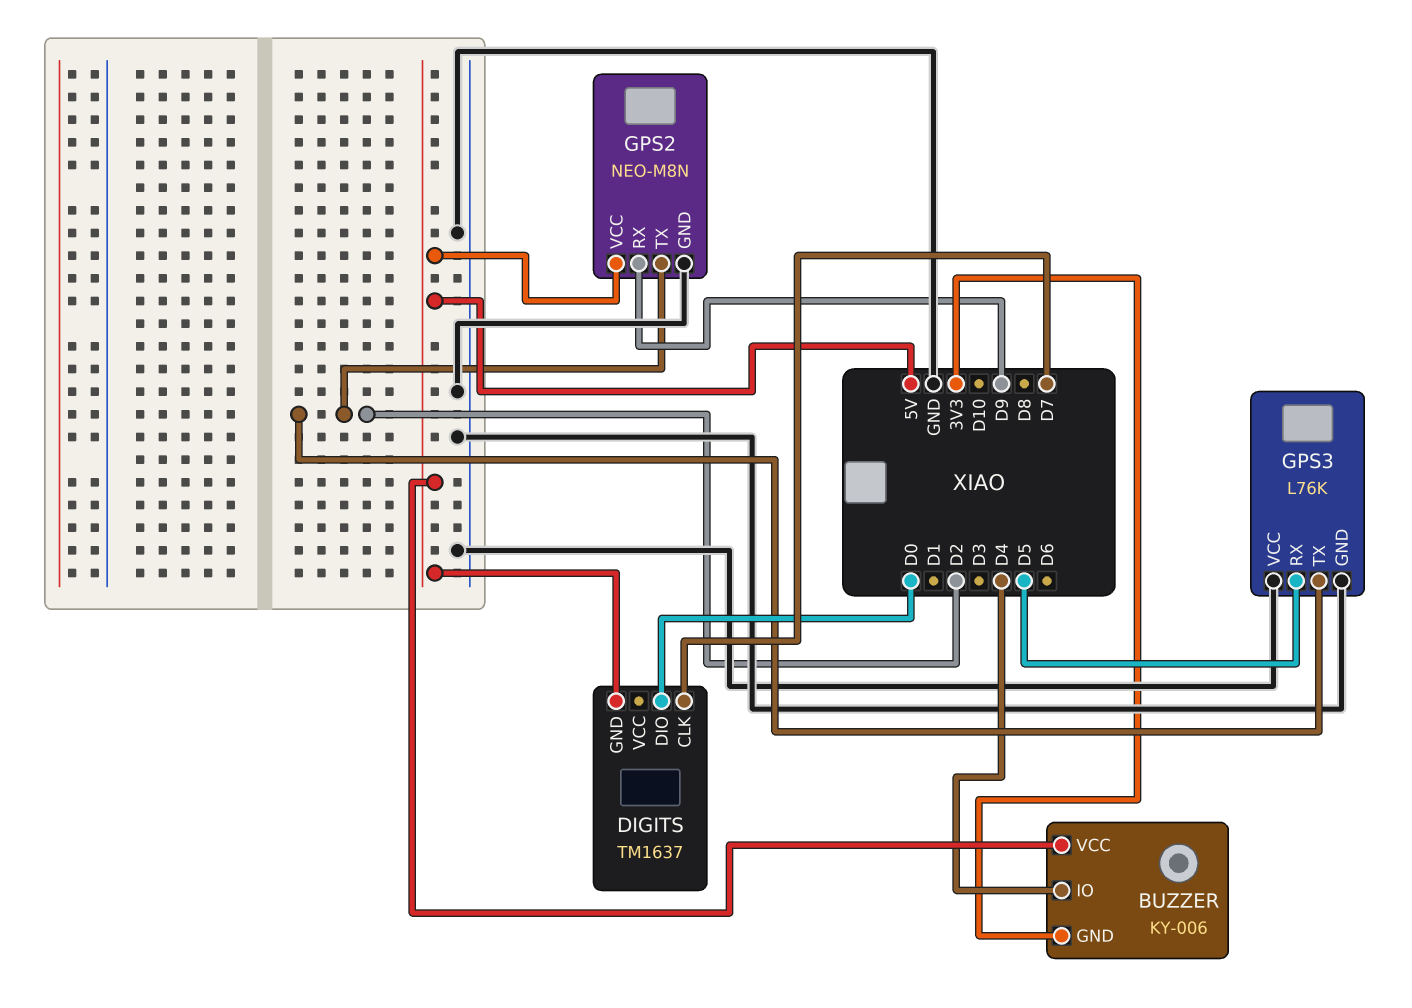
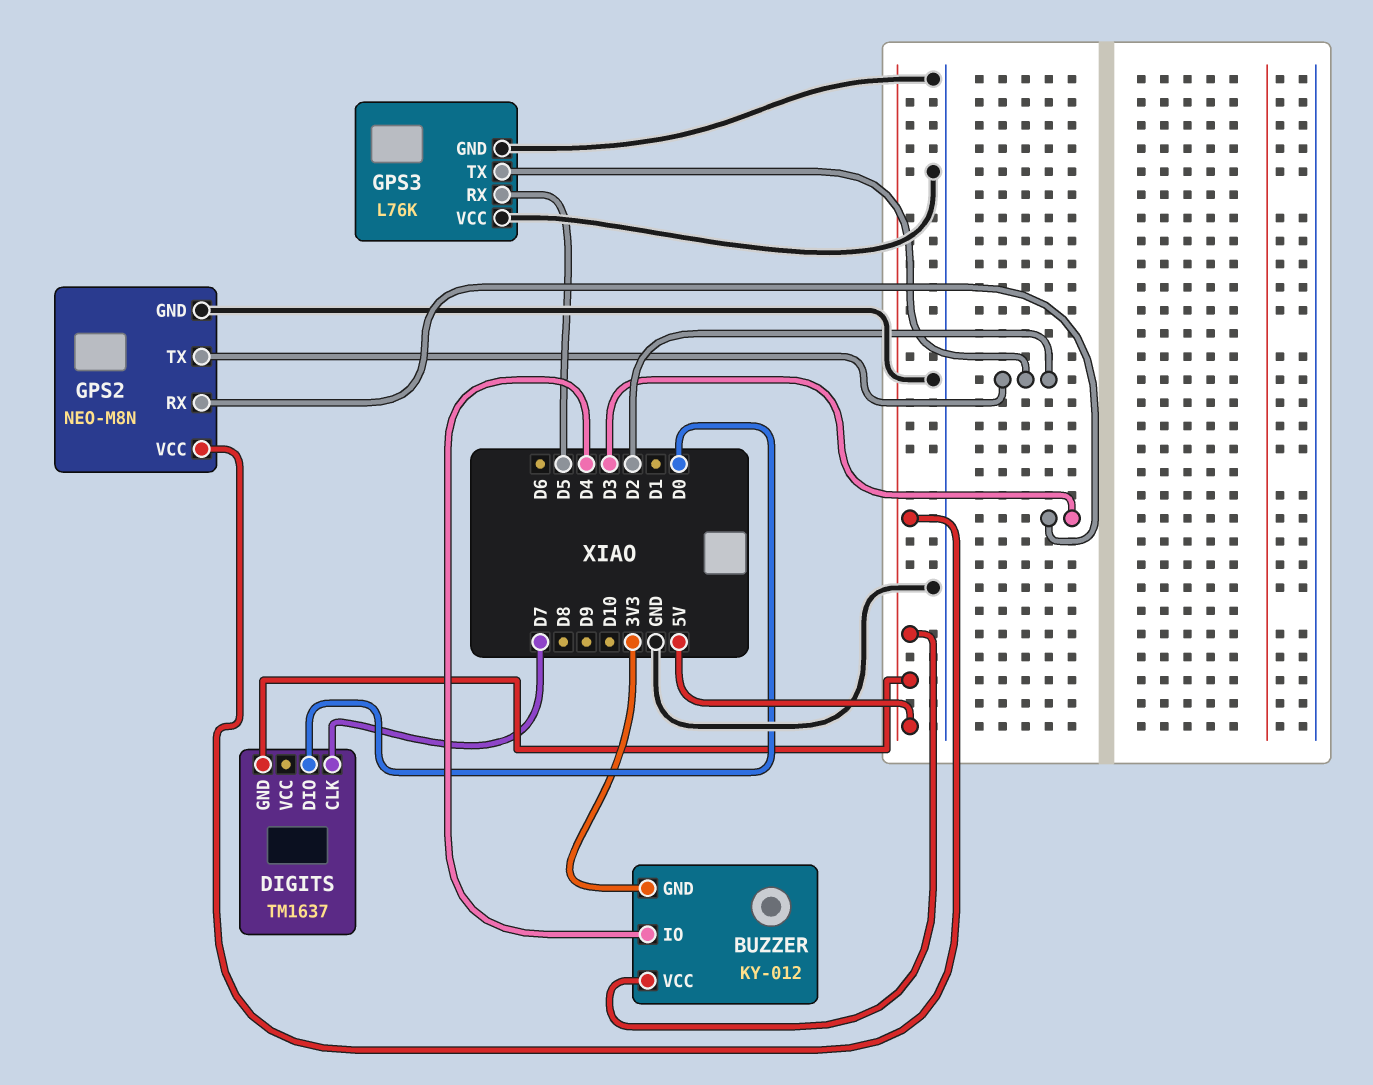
BUZZER: KY-006 -> KY-012
GPS2 pin RX: D9 -> D3

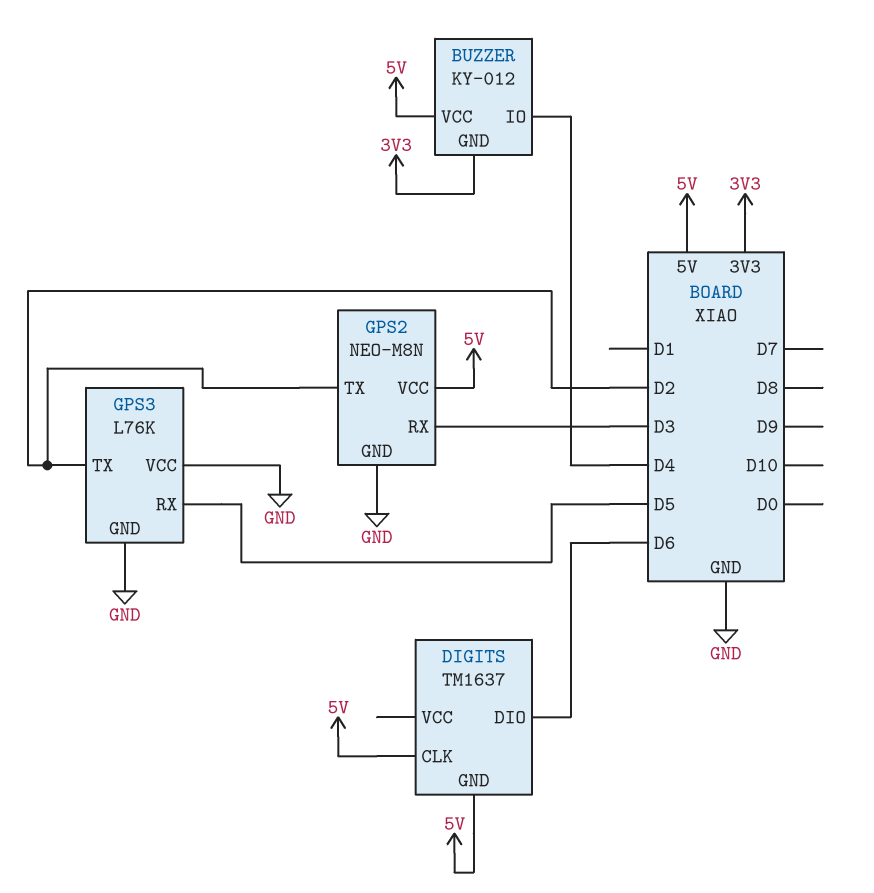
DIGITS pin CLK: D7 -> 5V
DIGITS pin DIO: D0 -> D6

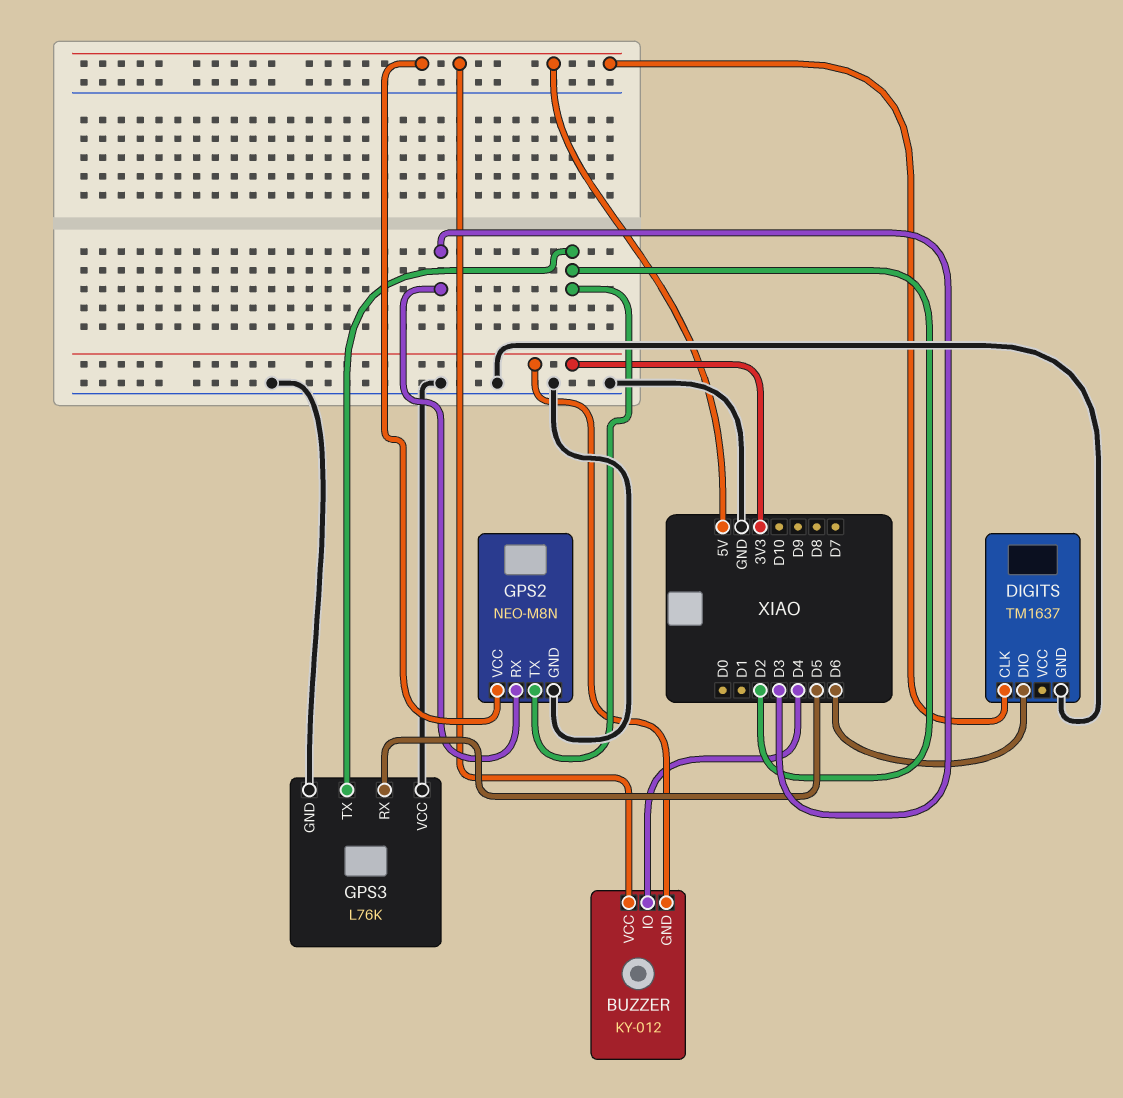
DIGITS pin GND: 5V -> GND

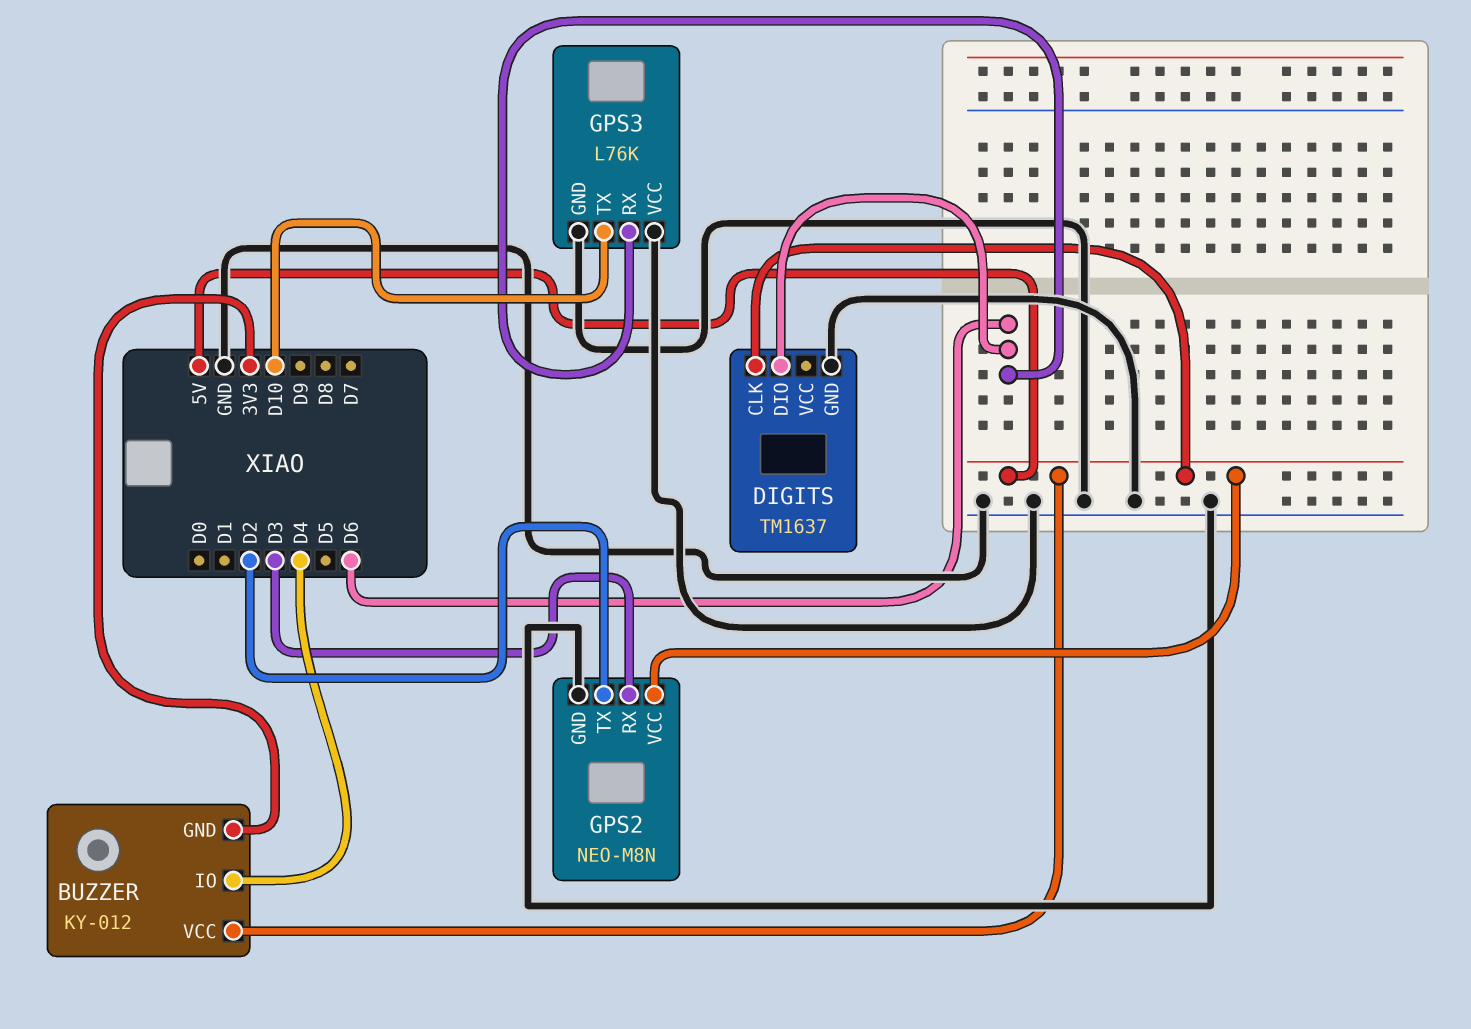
GPS3 pin RX: D5 -> D6
GPS3 pin TX: D2 -> D10

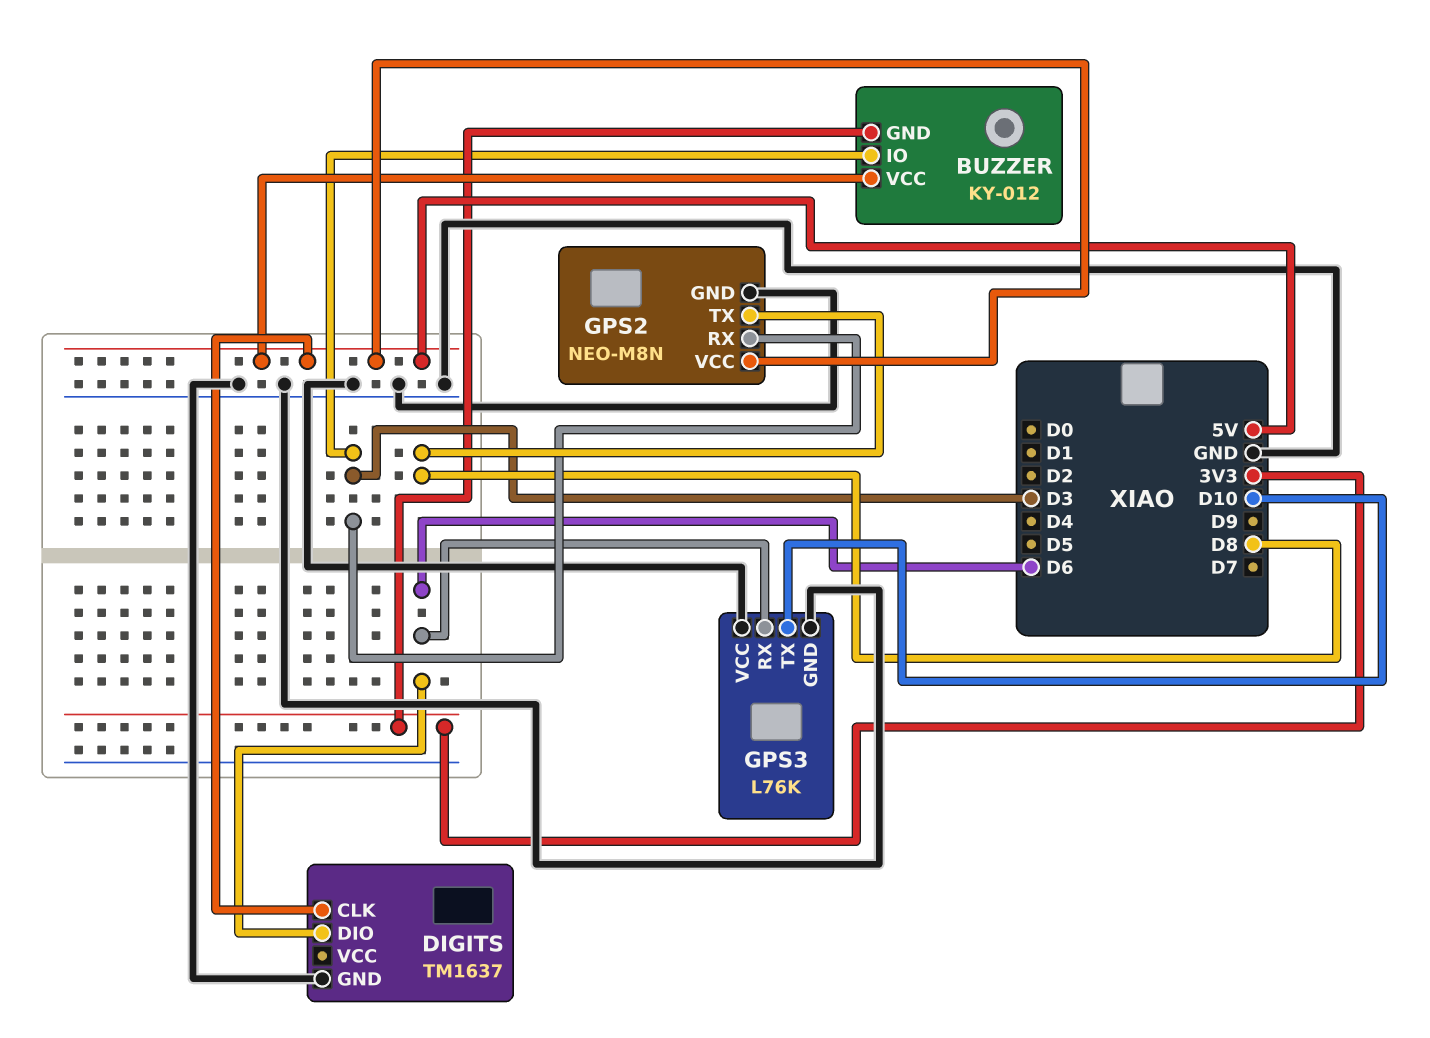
BUZZER pin IO: D4 -> D3
GPS2 pin TX: D2 -> D8

